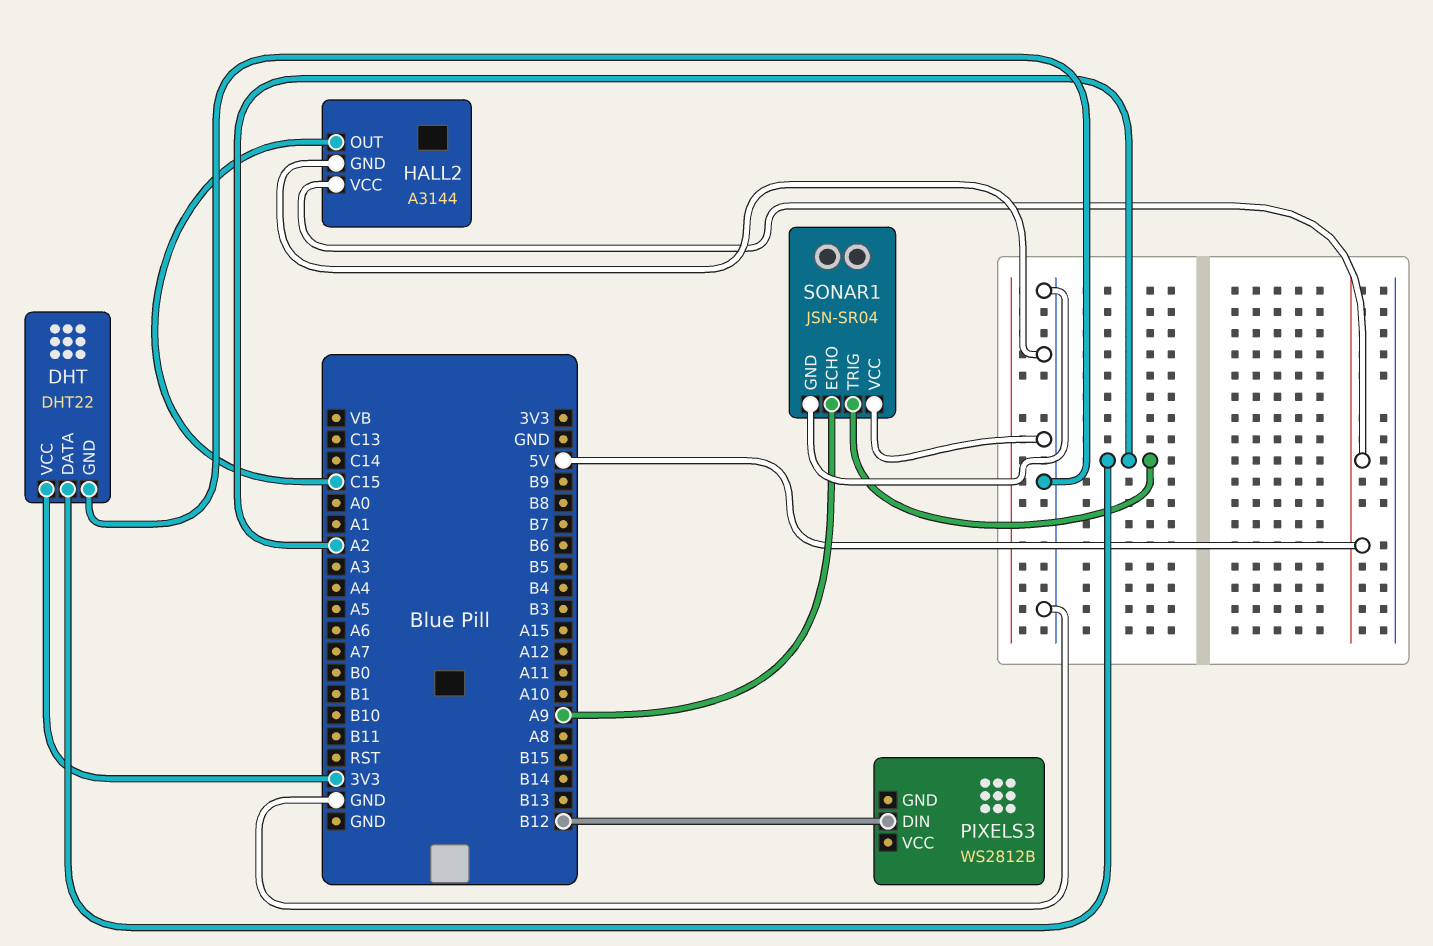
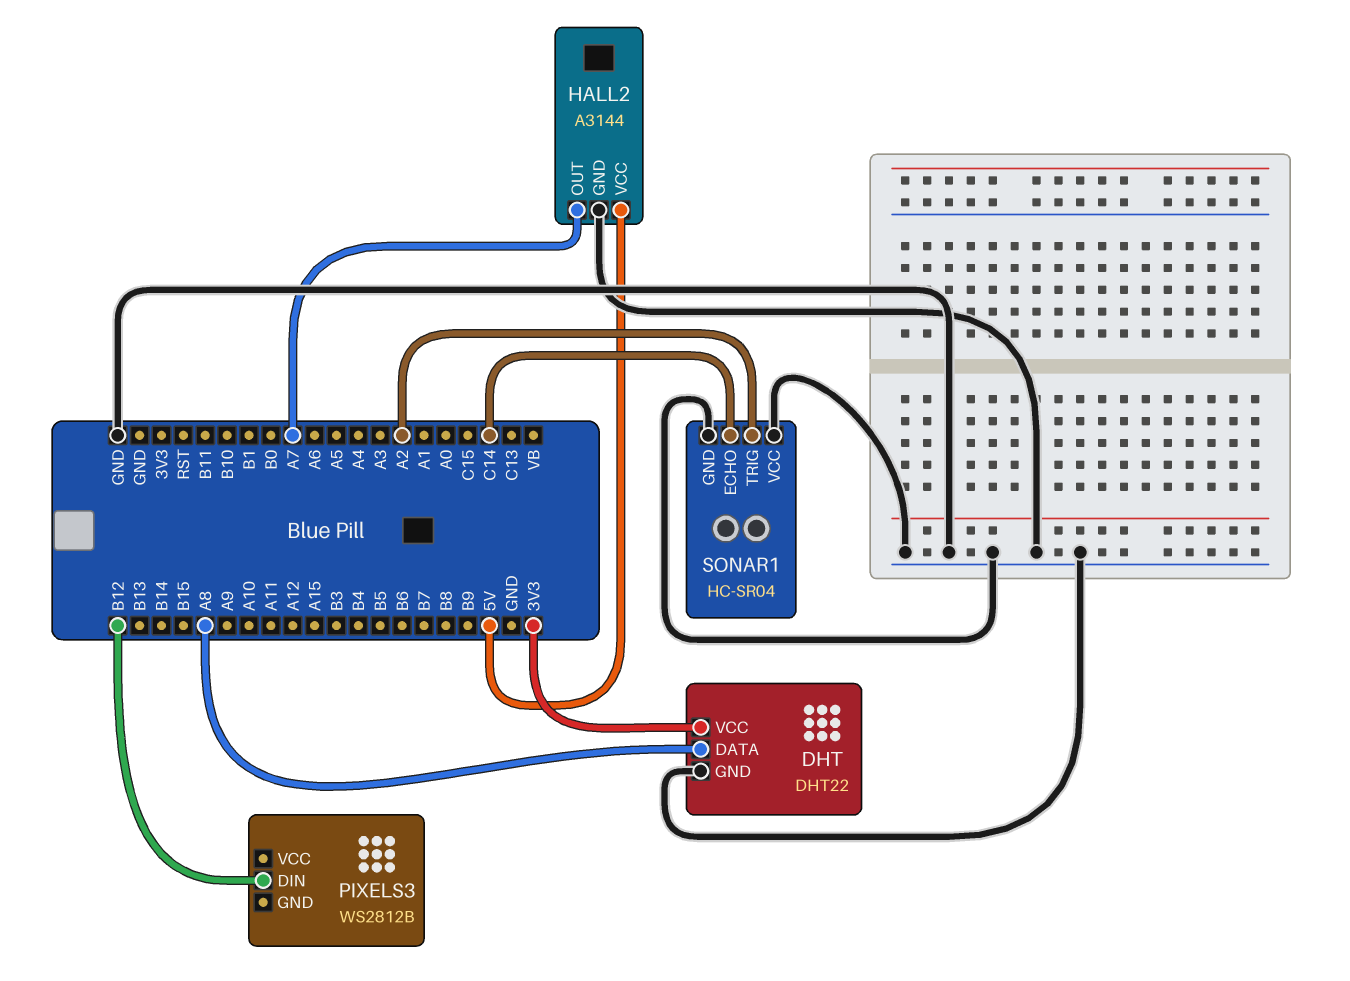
DHT pin DATA: A2 -> A8
HALL2 pin OUT: C15 -> A7
SONAR1: JSN-SR04 -> HC-SR04
SONAR1 pin ECHO: A9 -> C14

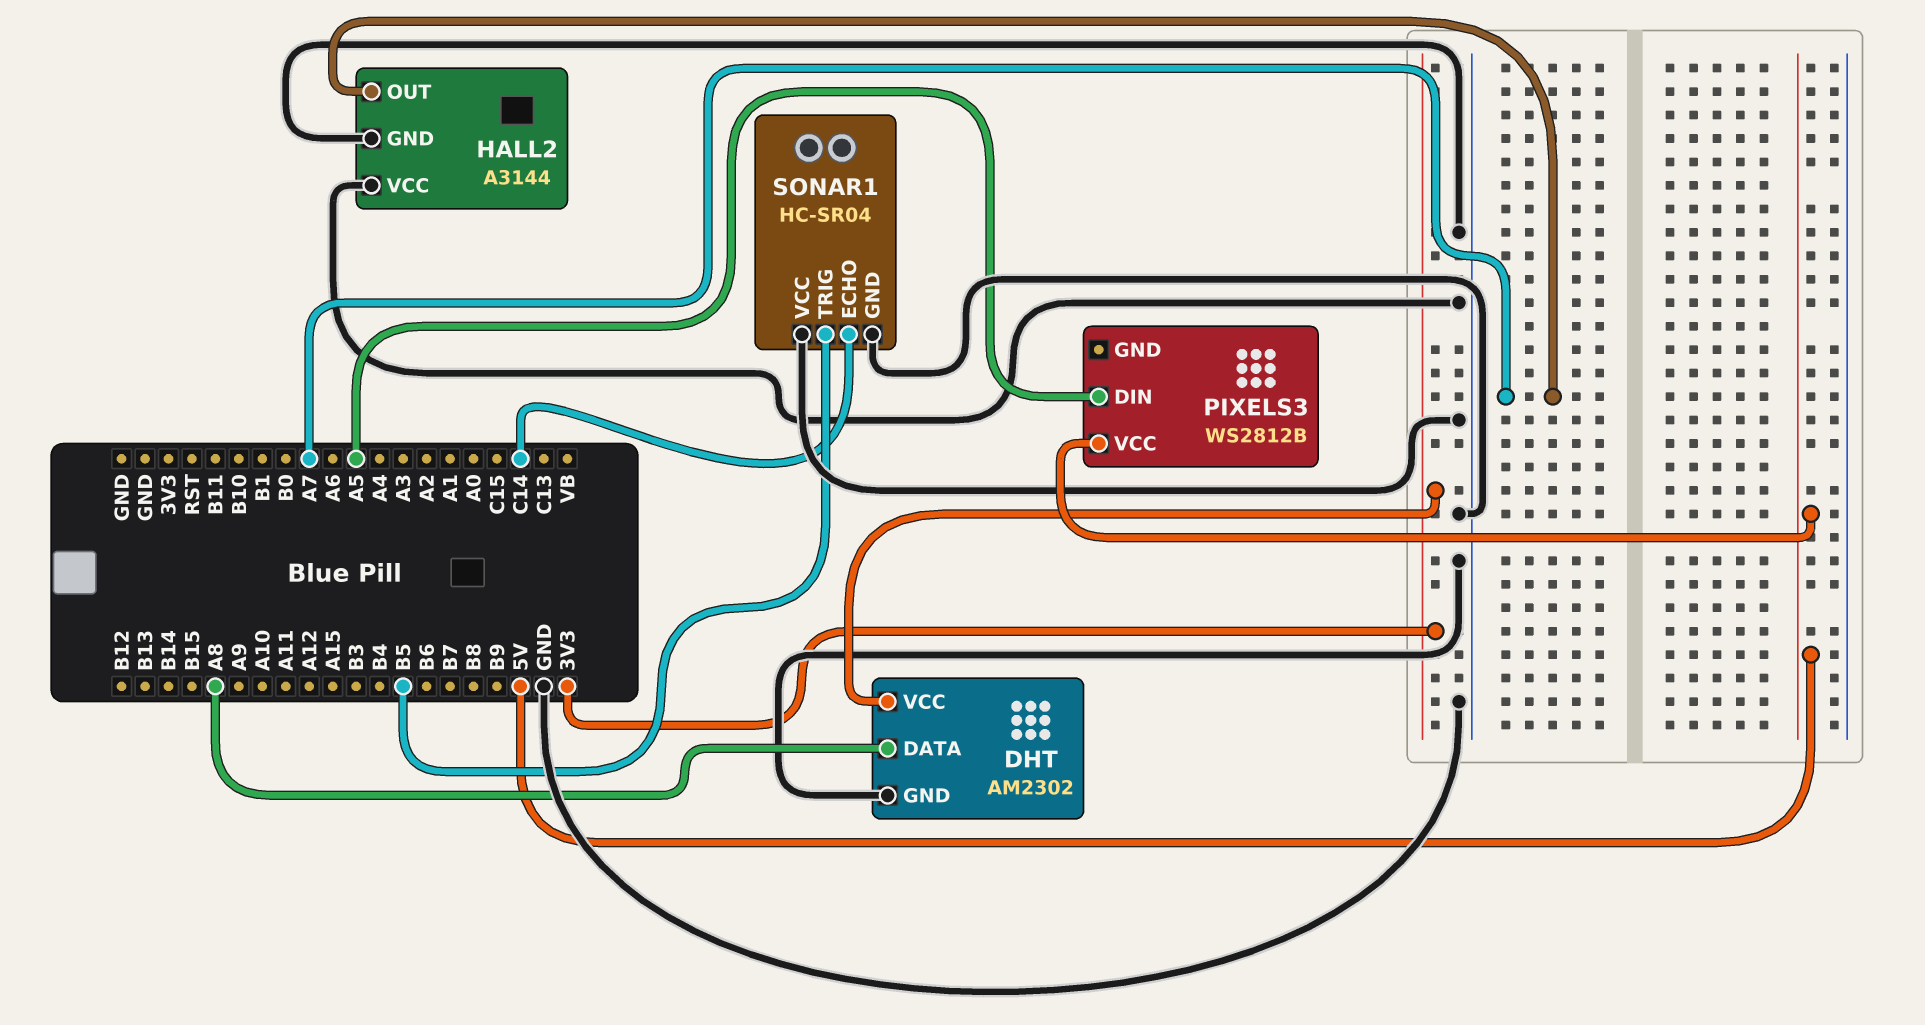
DHT: DHT22 -> AM2302
HALL2 pin VCC: 5V -> GND
PIXELS3 pin DIN: B12 -> A5
PIXELS3 pin VCC: none -> 5V
SONAR1 pin TRIG: A2 -> B5

